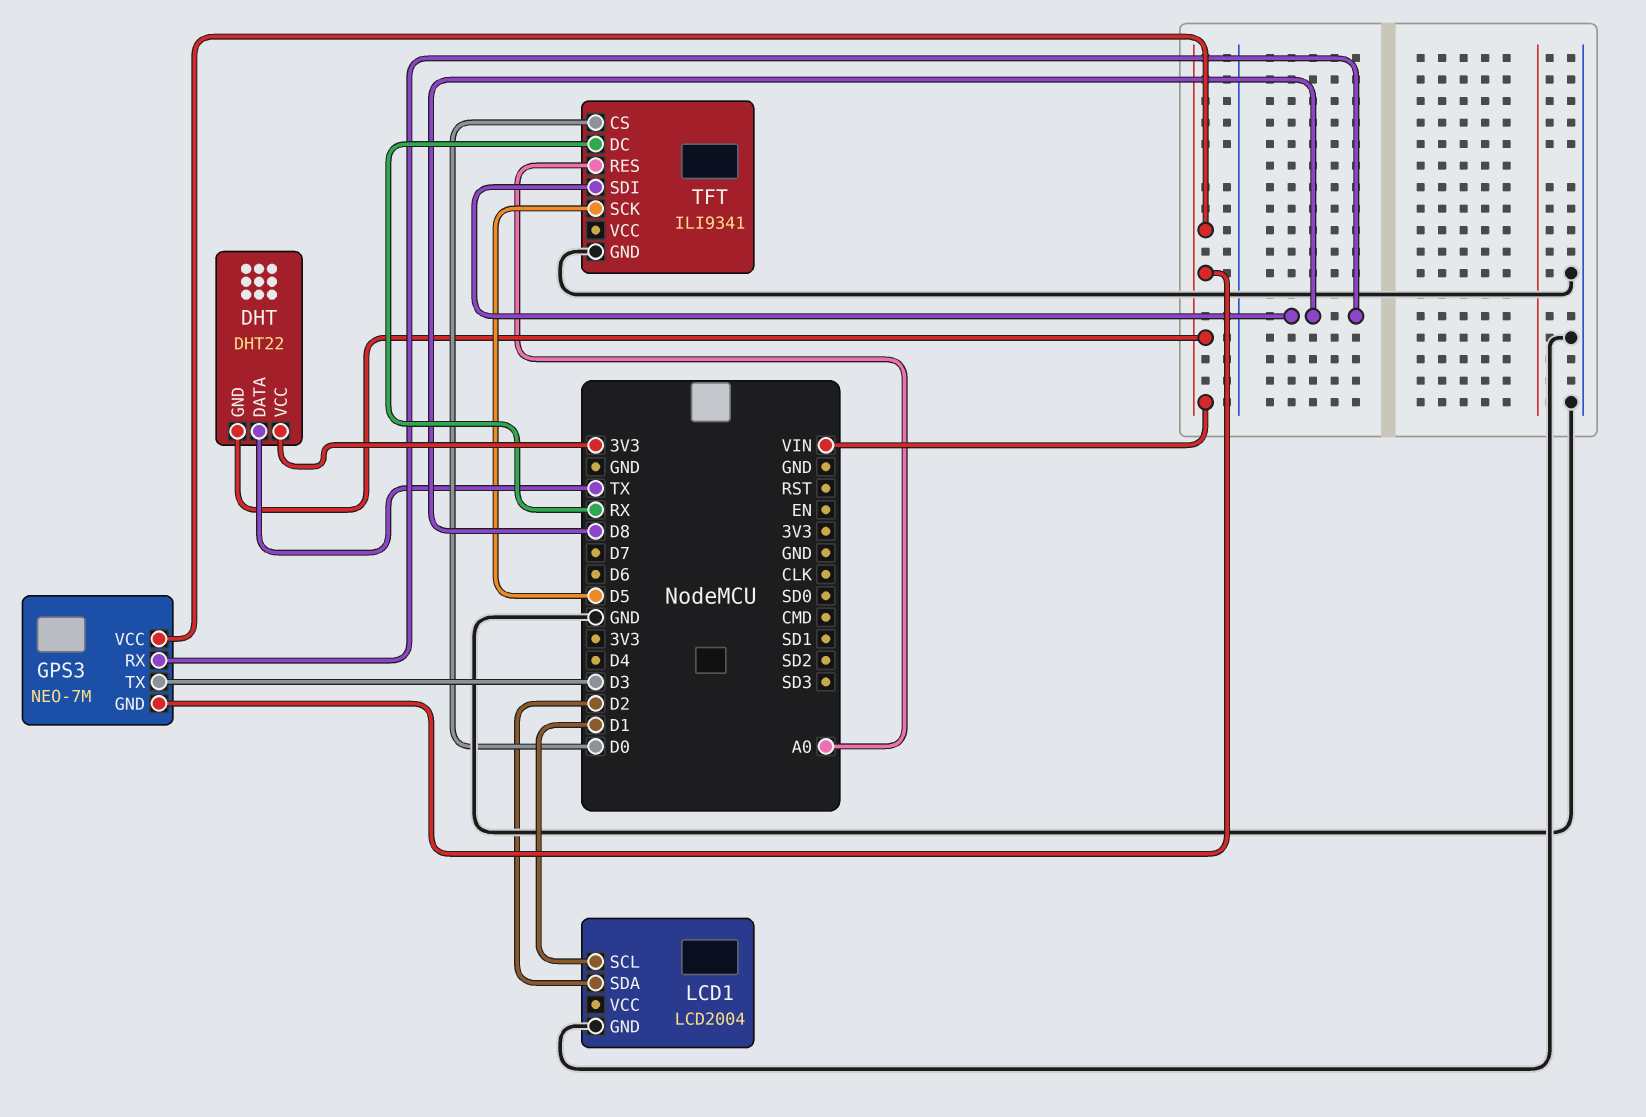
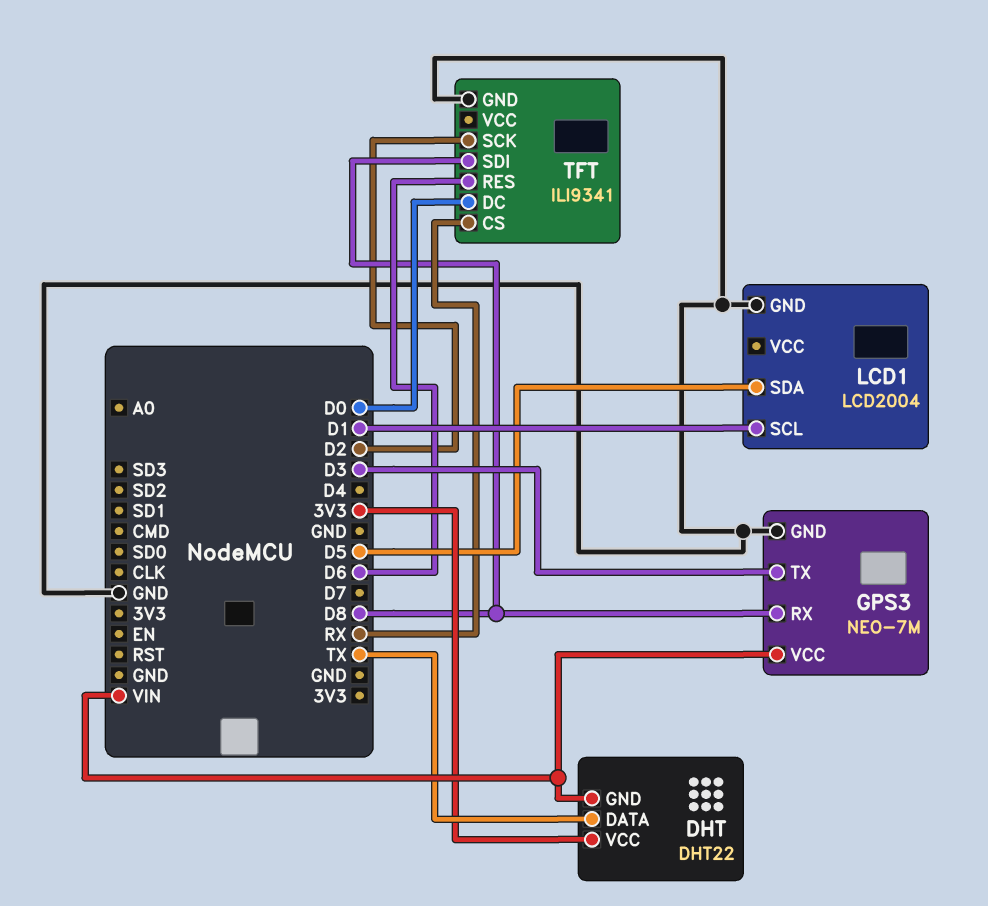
GPS3 pin GND: VIN -> GND
LCD1 pin SDA: D2 -> D5
TFT pin CS: D0 -> RX
TFT pin DC: RX -> D0
TFT pin RES: A0 -> D6
TFT pin SCK: D5 -> D2

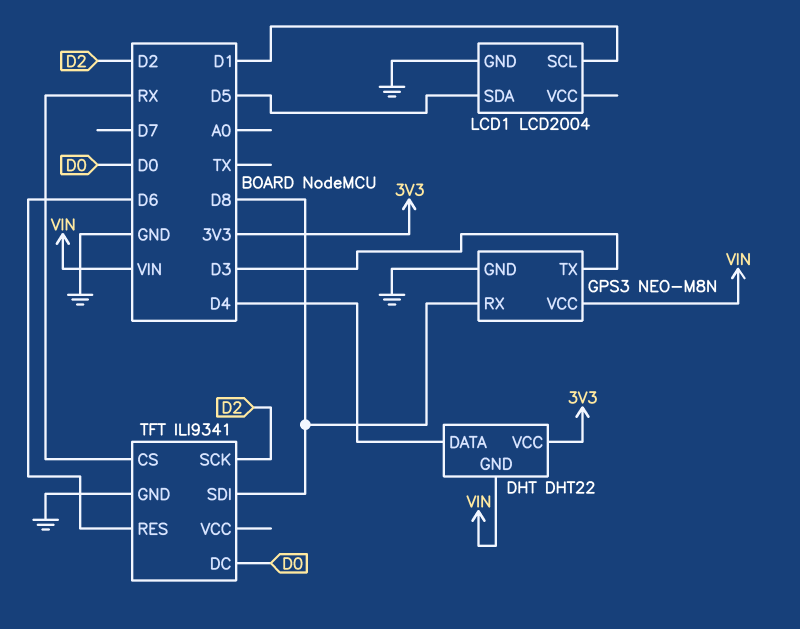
DHT pin DATA: TX -> D4
GPS3: NEO-7M -> NEO-M8N

